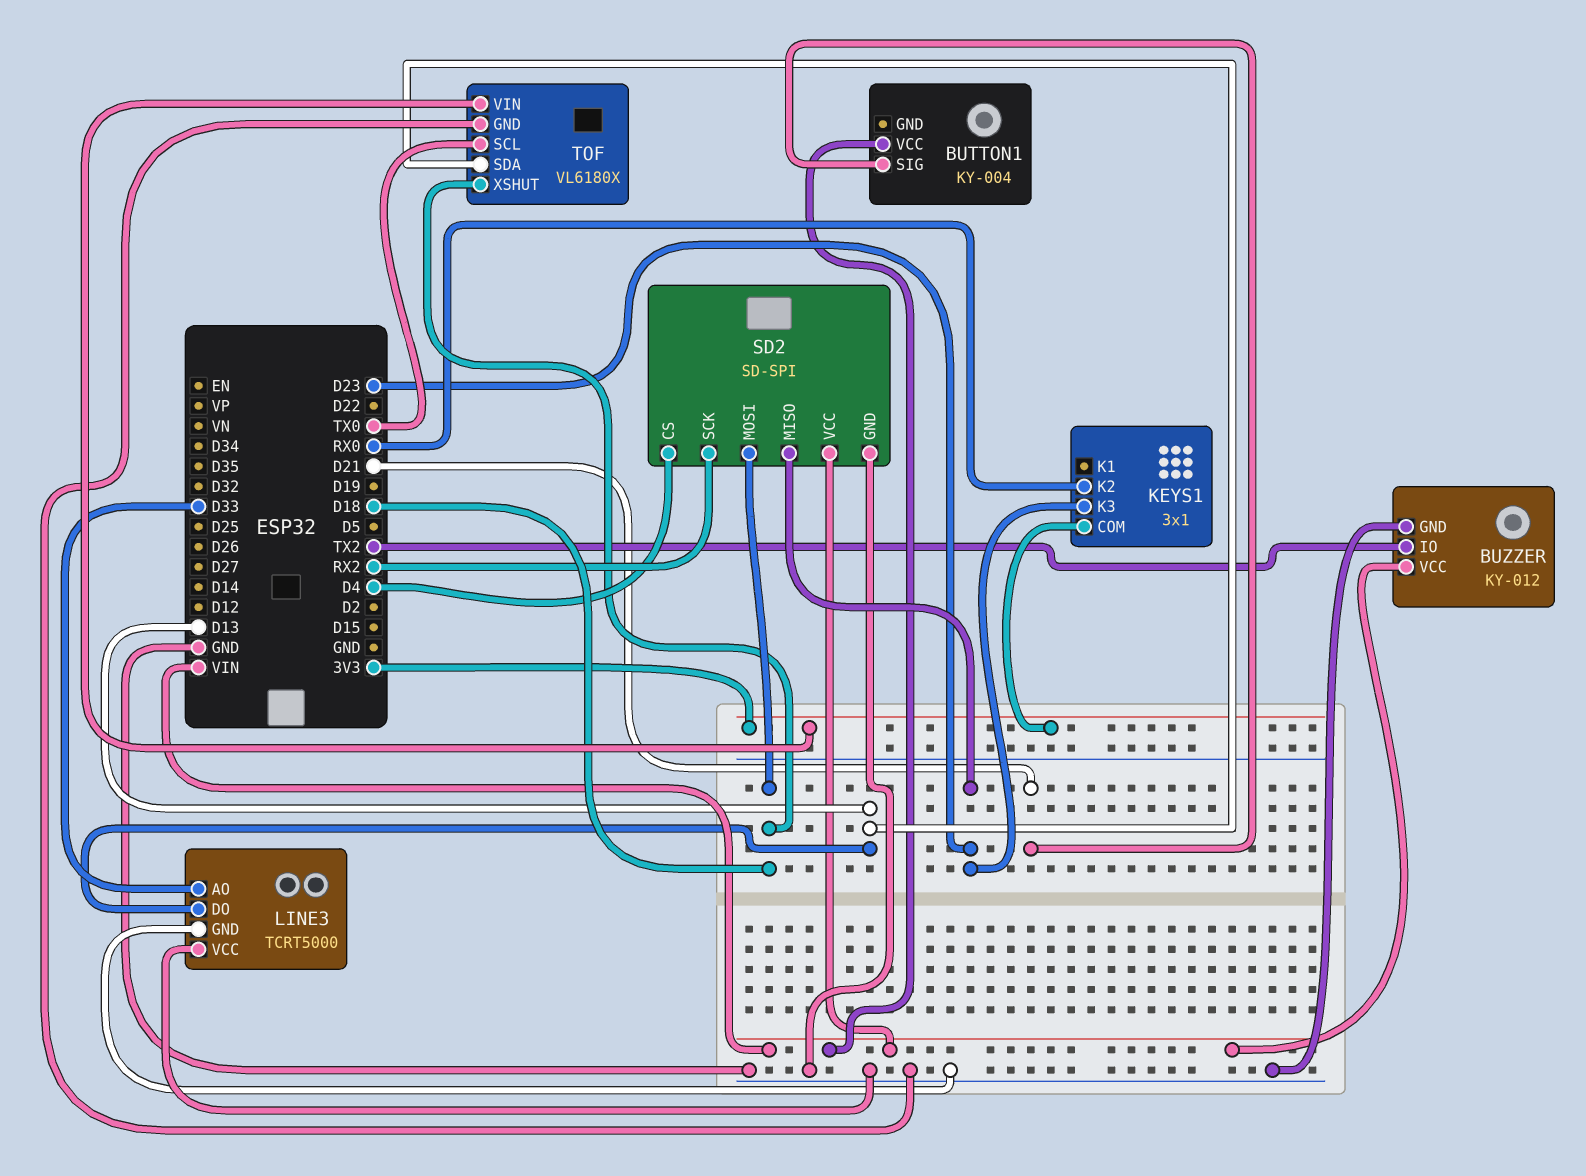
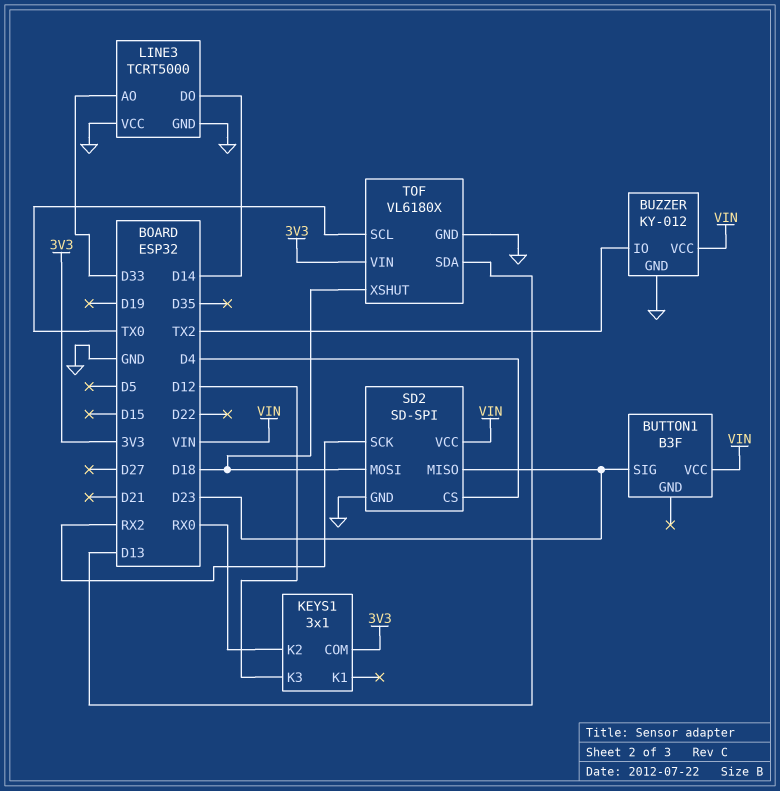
BUTTON1: KY-004 -> B3F
BUTTON1 pin SIG: D21 -> D23
KEYS1 pin K3: D23 -> D12
LINE3 pin DO: D13 -> D14

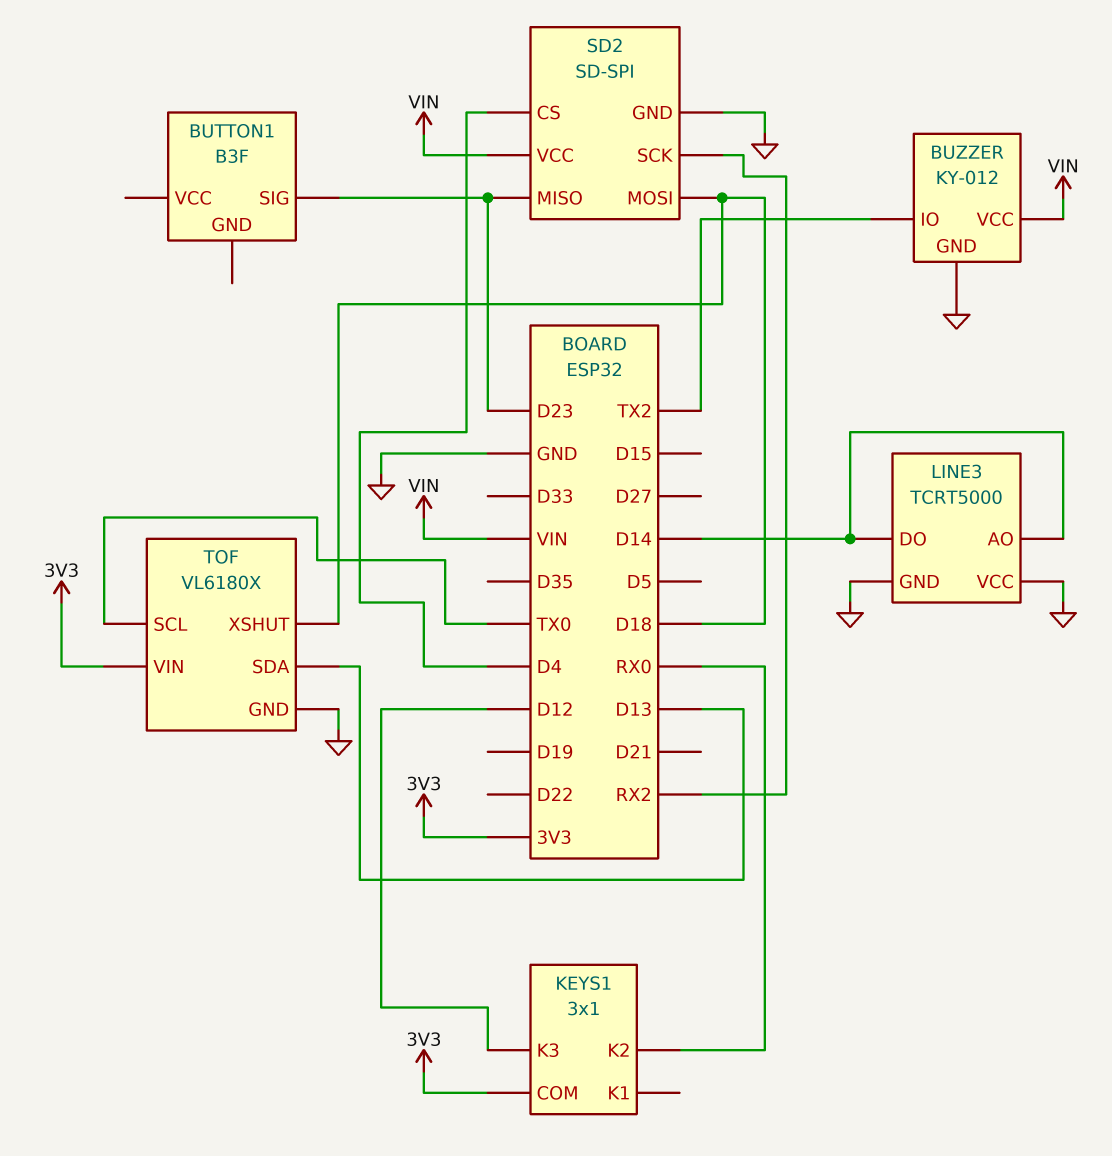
BUTTON1 pin VCC: VIN -> none
LINE3 pin AO: D33 -> D14

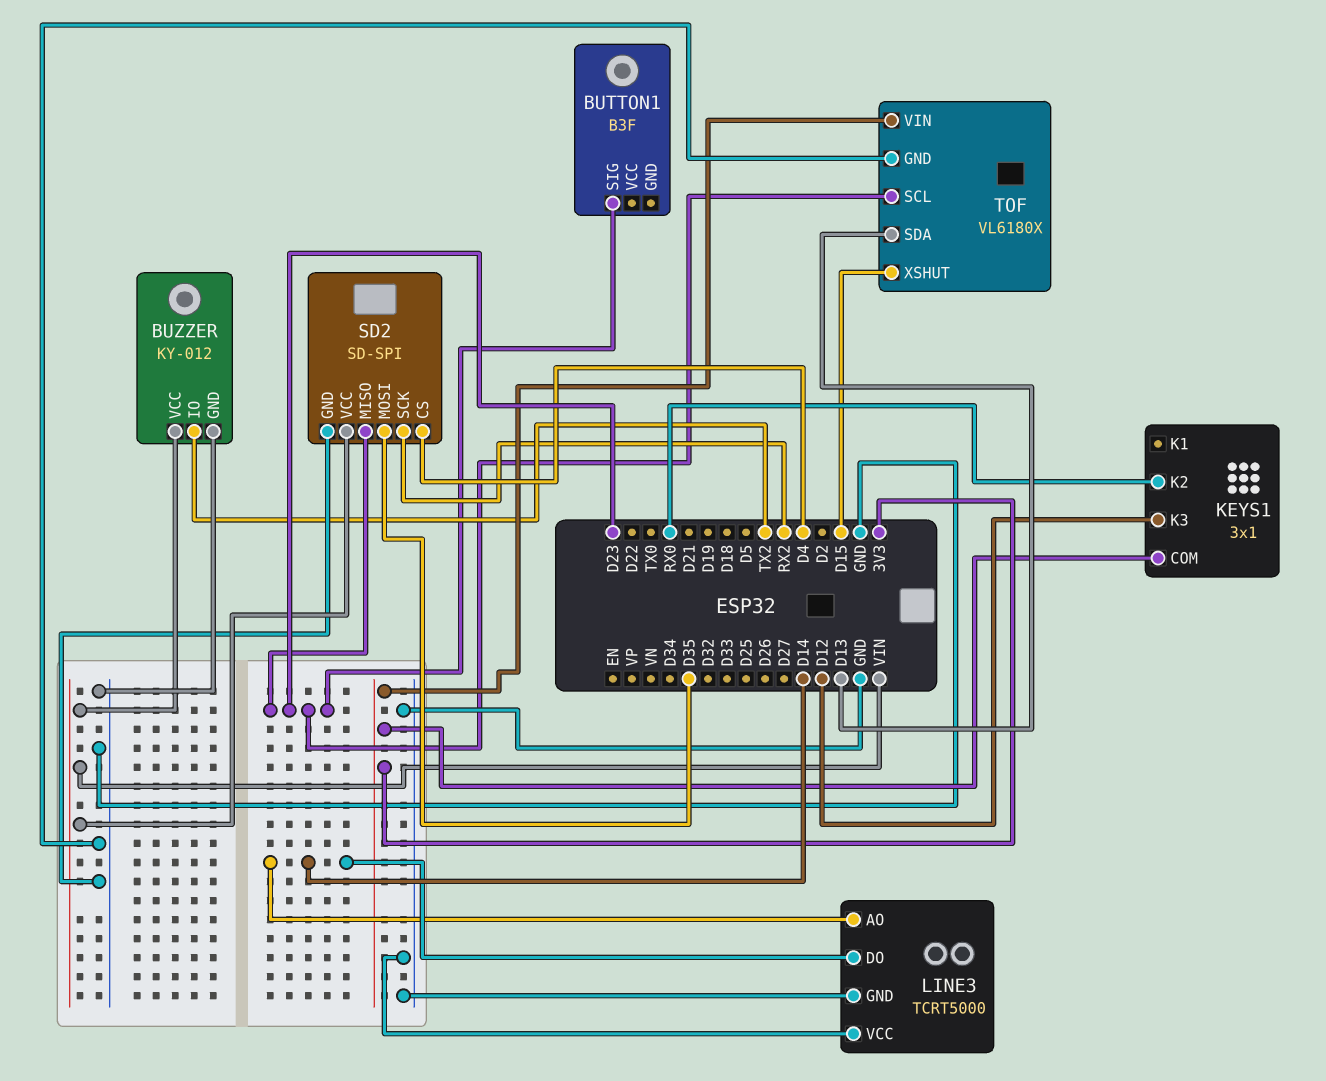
SD2 pin MOSI: D18 -> D35
TOF pin SCL: TX0 -> D23
TOF pin XSHUT: D18 -> D15

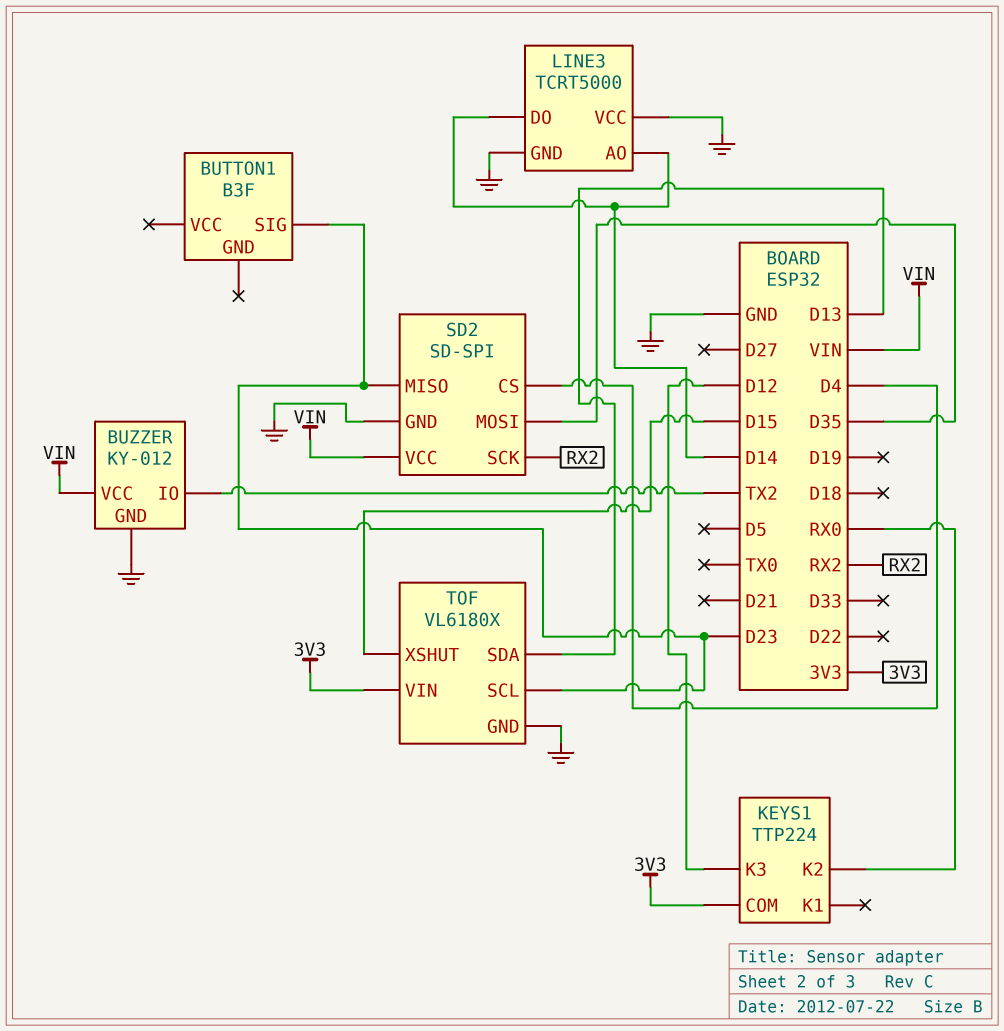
KEYS1: 3x1 -> TTP224

